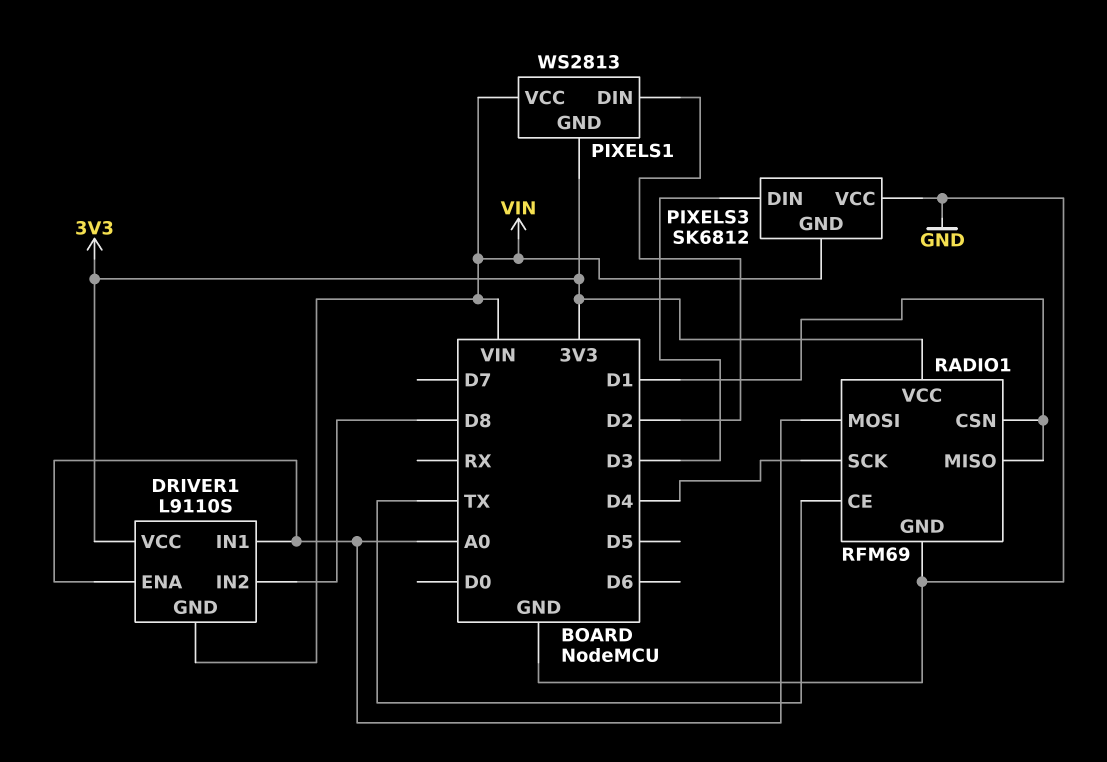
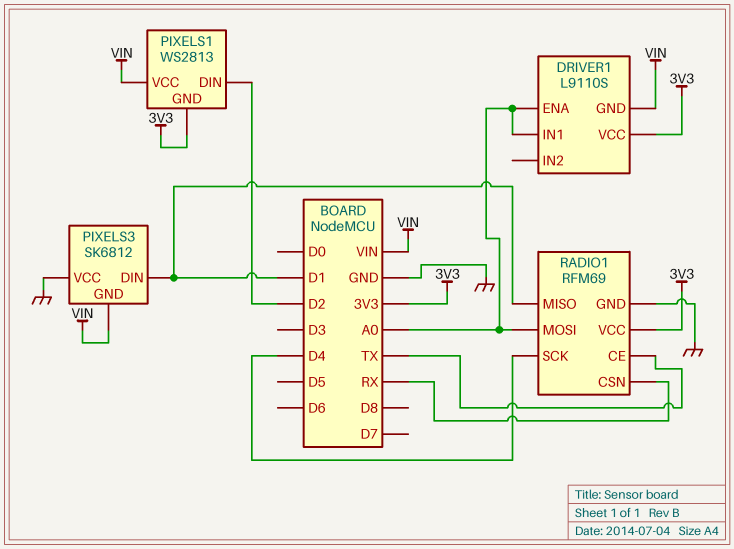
DRIVER1 pin IN2: D8 -> none
PIXELS3 pin DIN: D3 -> D1
RADIO1 pin CSN: D1 -> RX

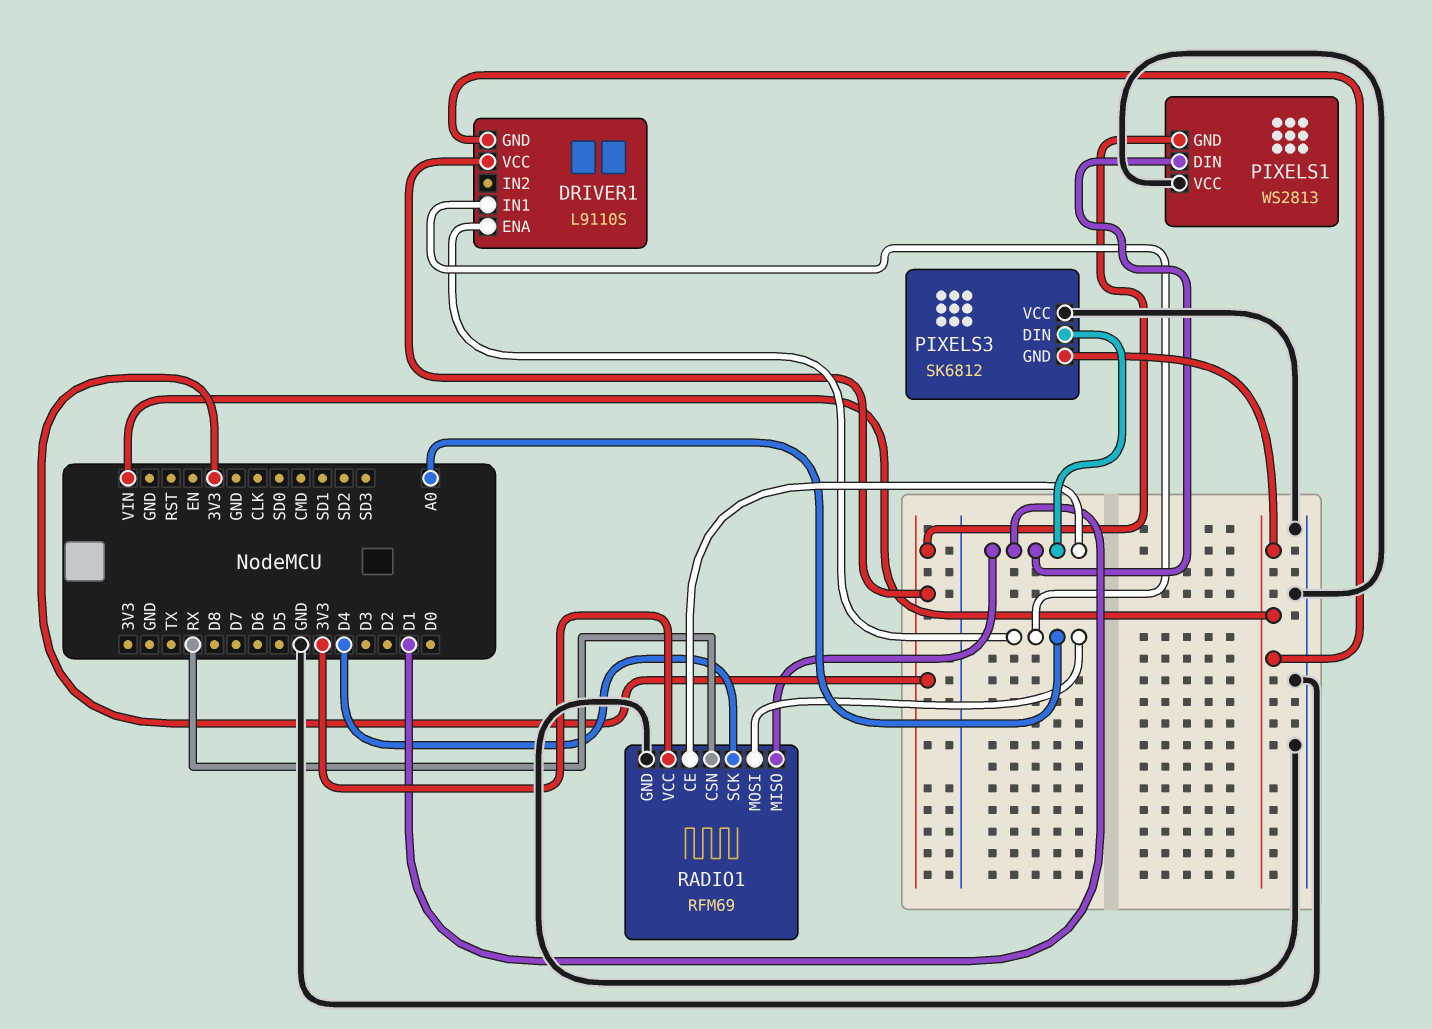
PIXELS1 pin DIN: D2 -> D1
PIXELS1 pin VCC: VIN -> GND
RADIO1 pin CE: TX -> D1

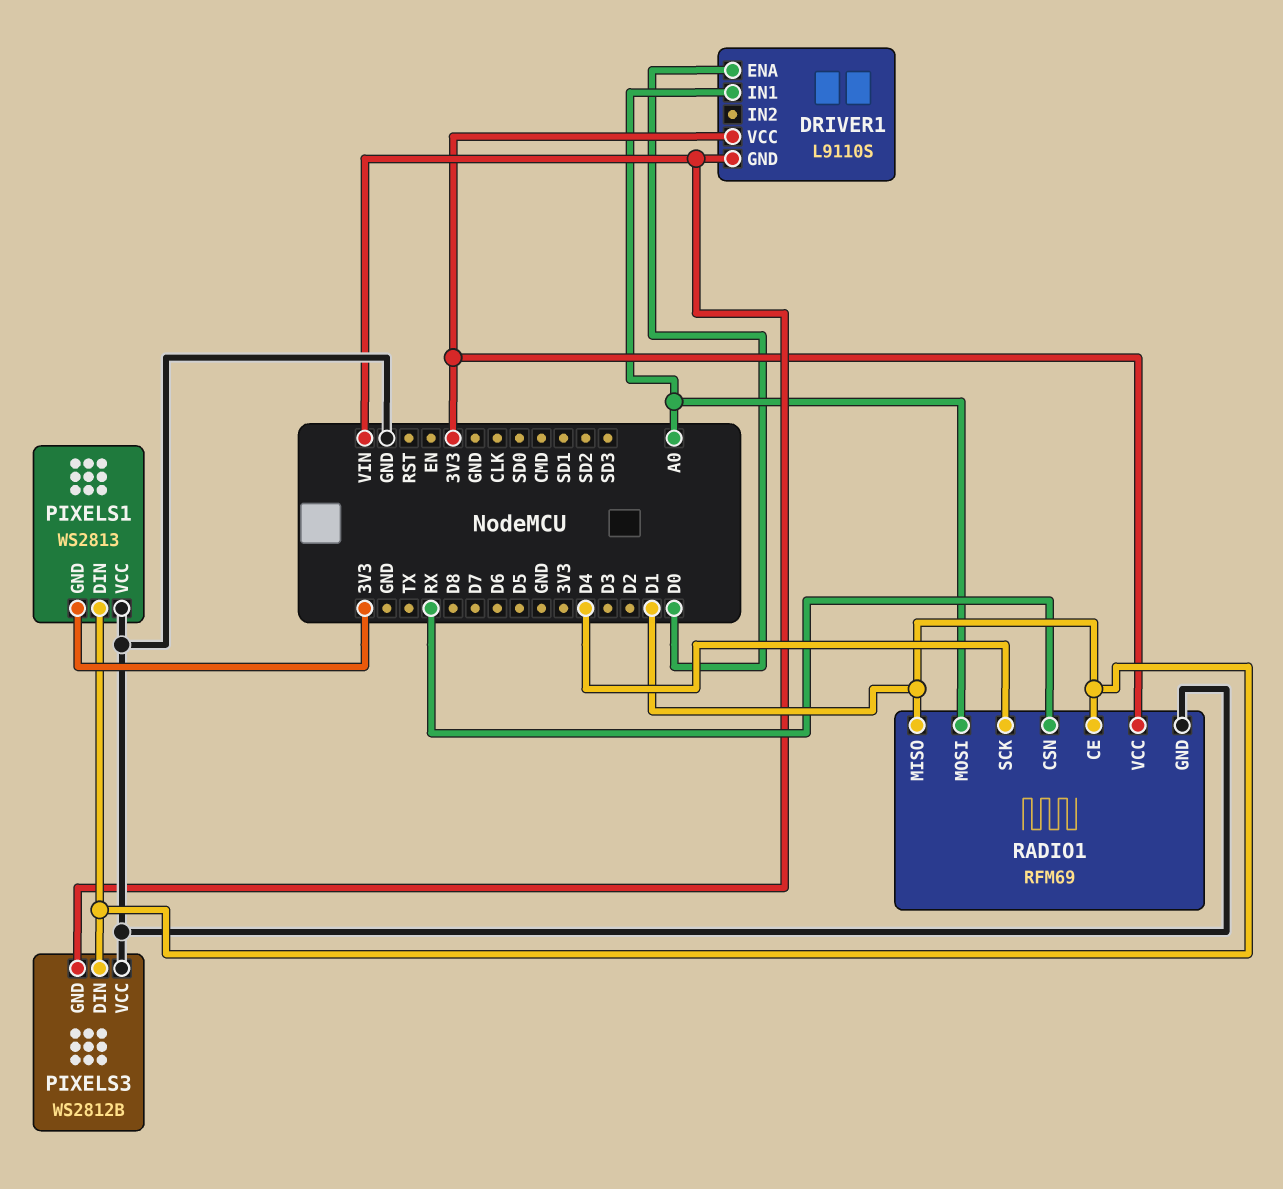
DRIVER1 pin ENA: A0 -> D0
PIXELS3: SK6812 -> WS2812B

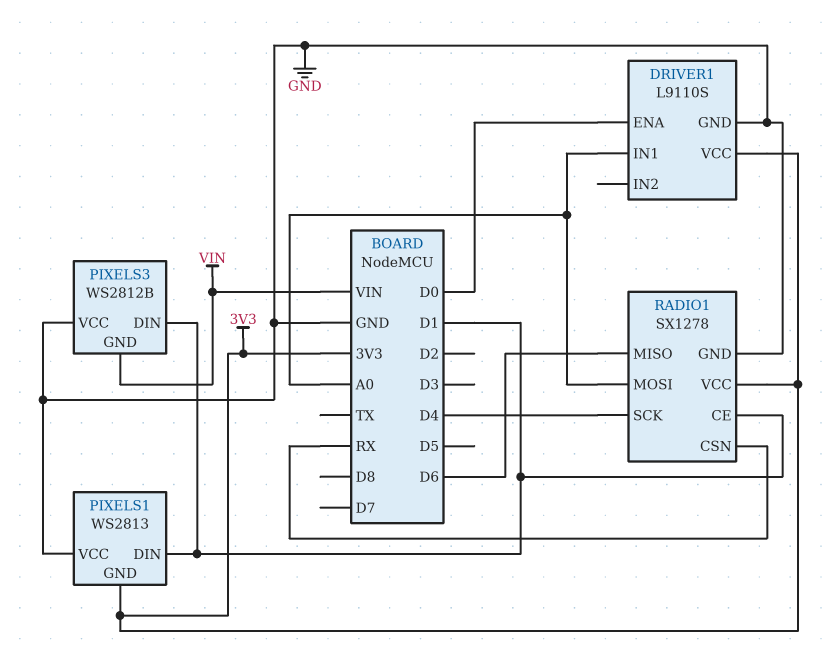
DRIVER1 pin GND: VIN -> GND
RADIO1: RFM69 -> SX1278
RADIO1 pin MISO: D1 -> D6

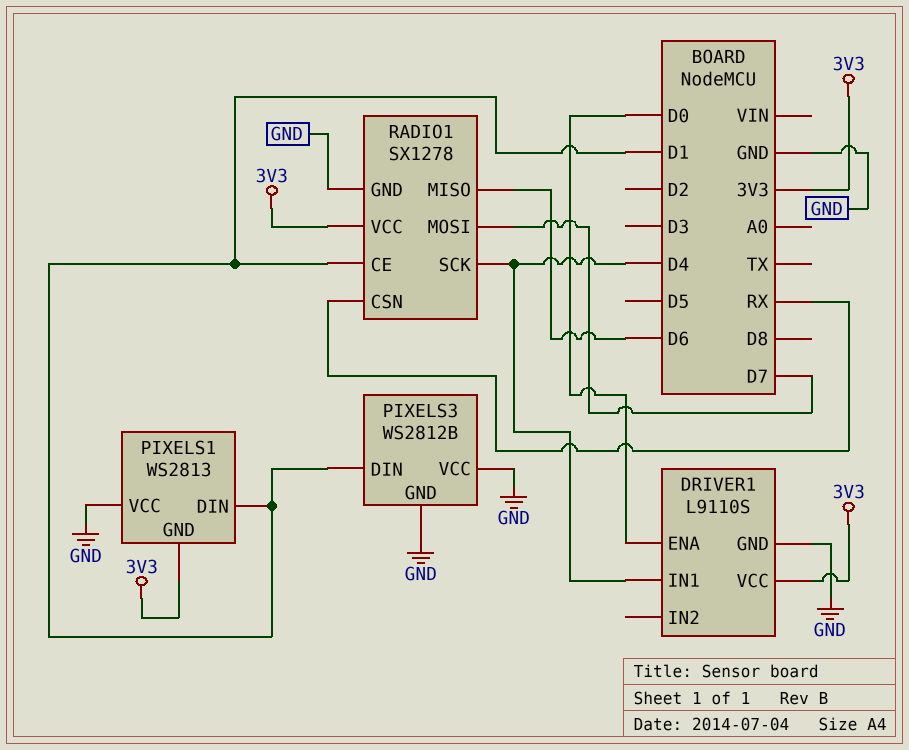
DRIVER1 pin IN1: A0 -> D4
PIXELS3 pin GND: VIN -> GND
RADIO1 pin MOSI: A0 -> D7

